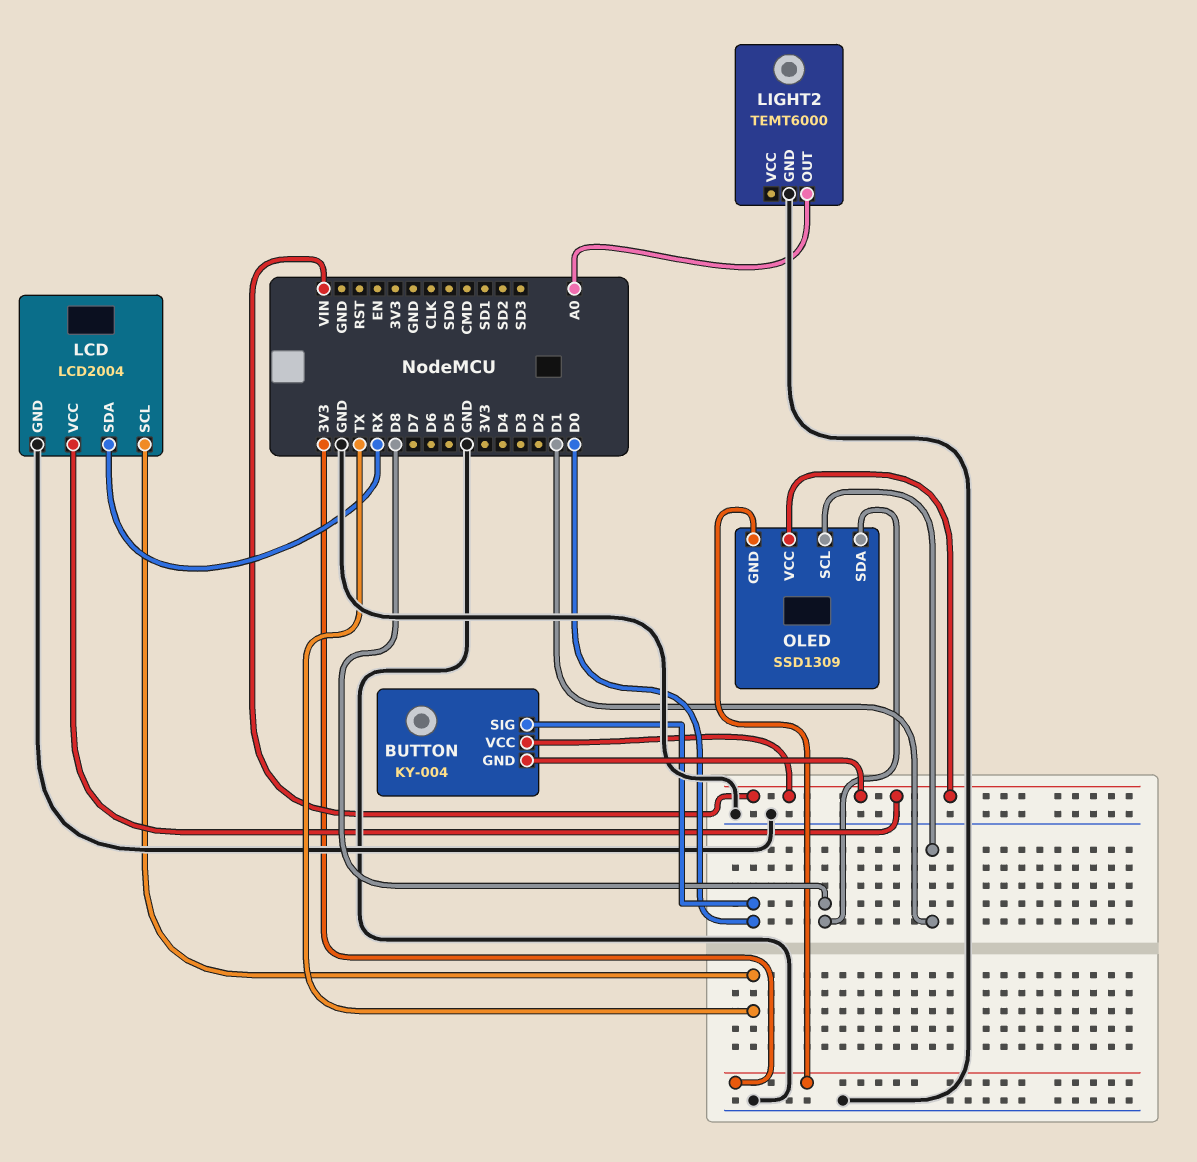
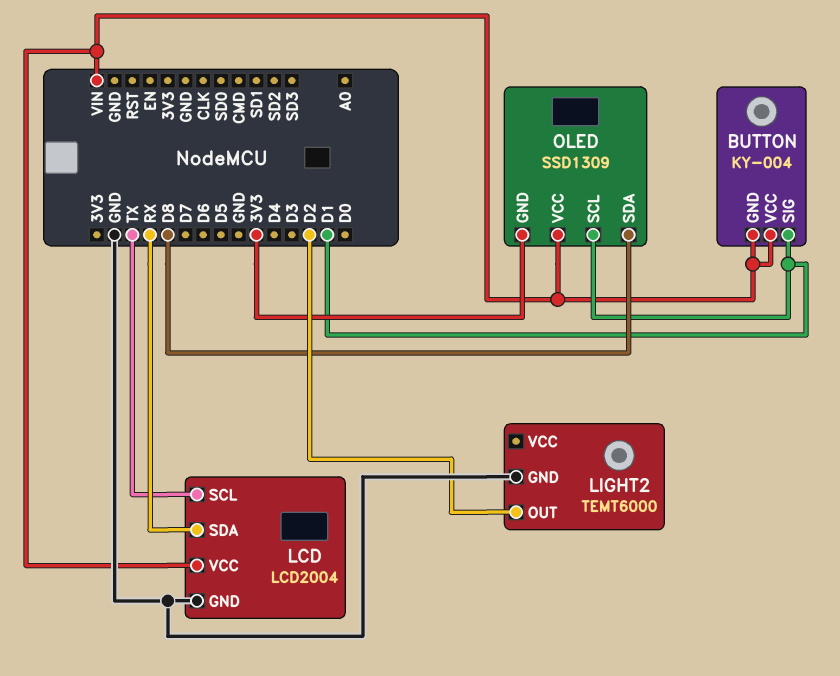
BUTTON pin SIG: D0 -> D1
LIGHT2 pin OUT: A0 -> D2

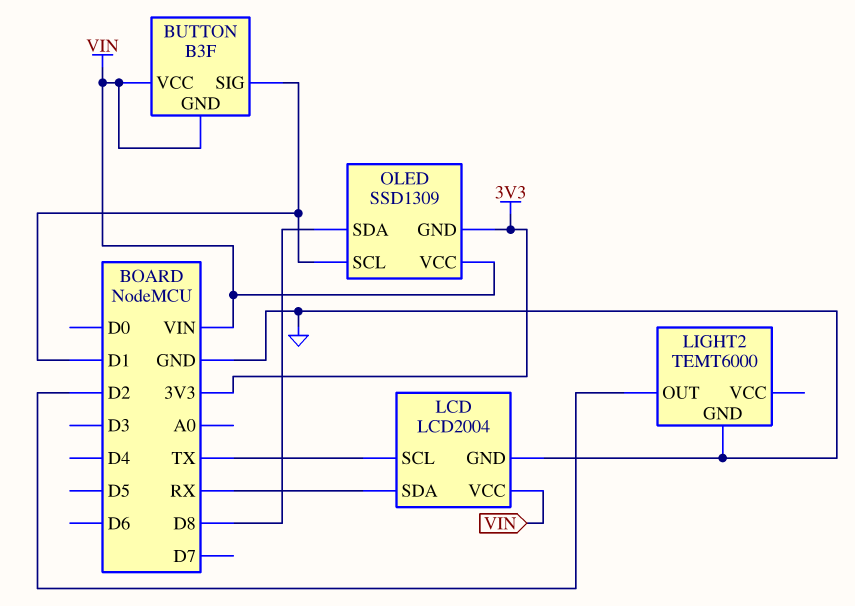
BUTTON: KY-004 -> B3F

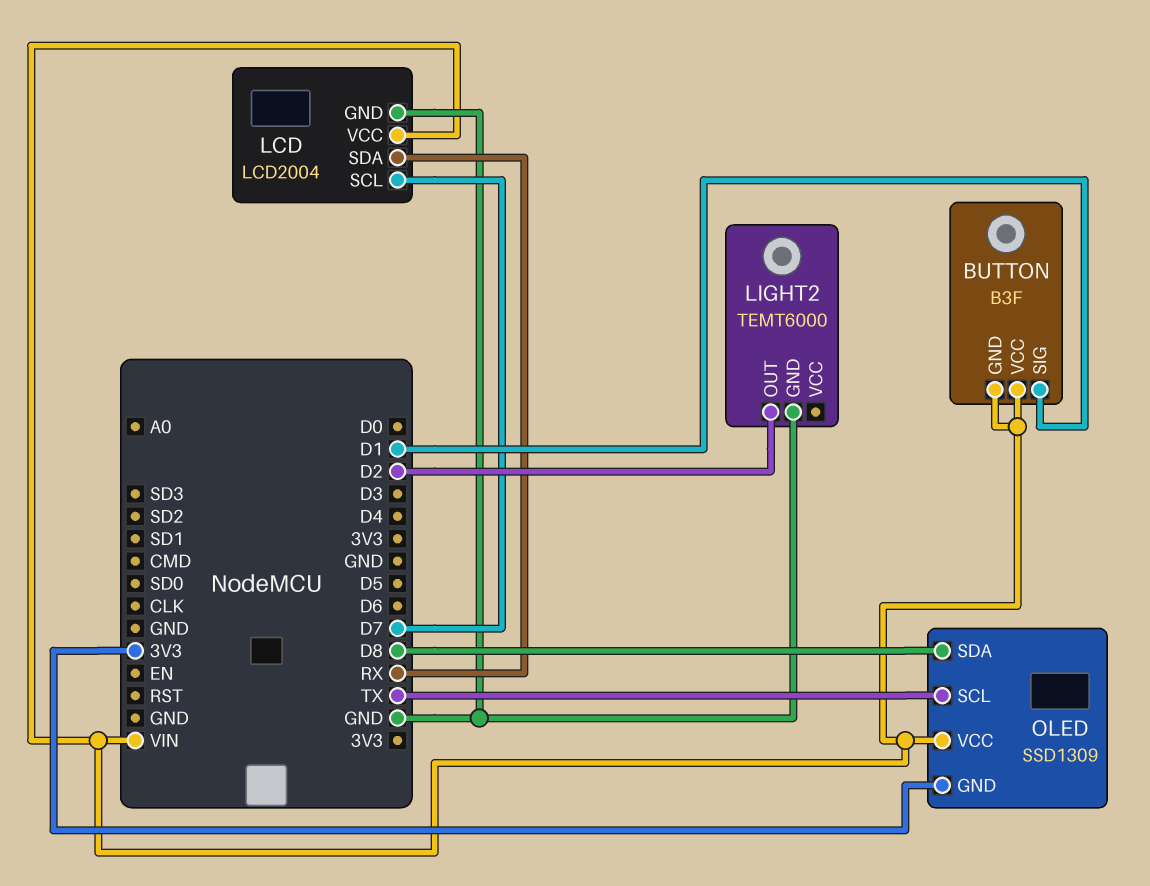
LCD pin SCL: TX -> D7
OLED pin SCL: D1 -> TX

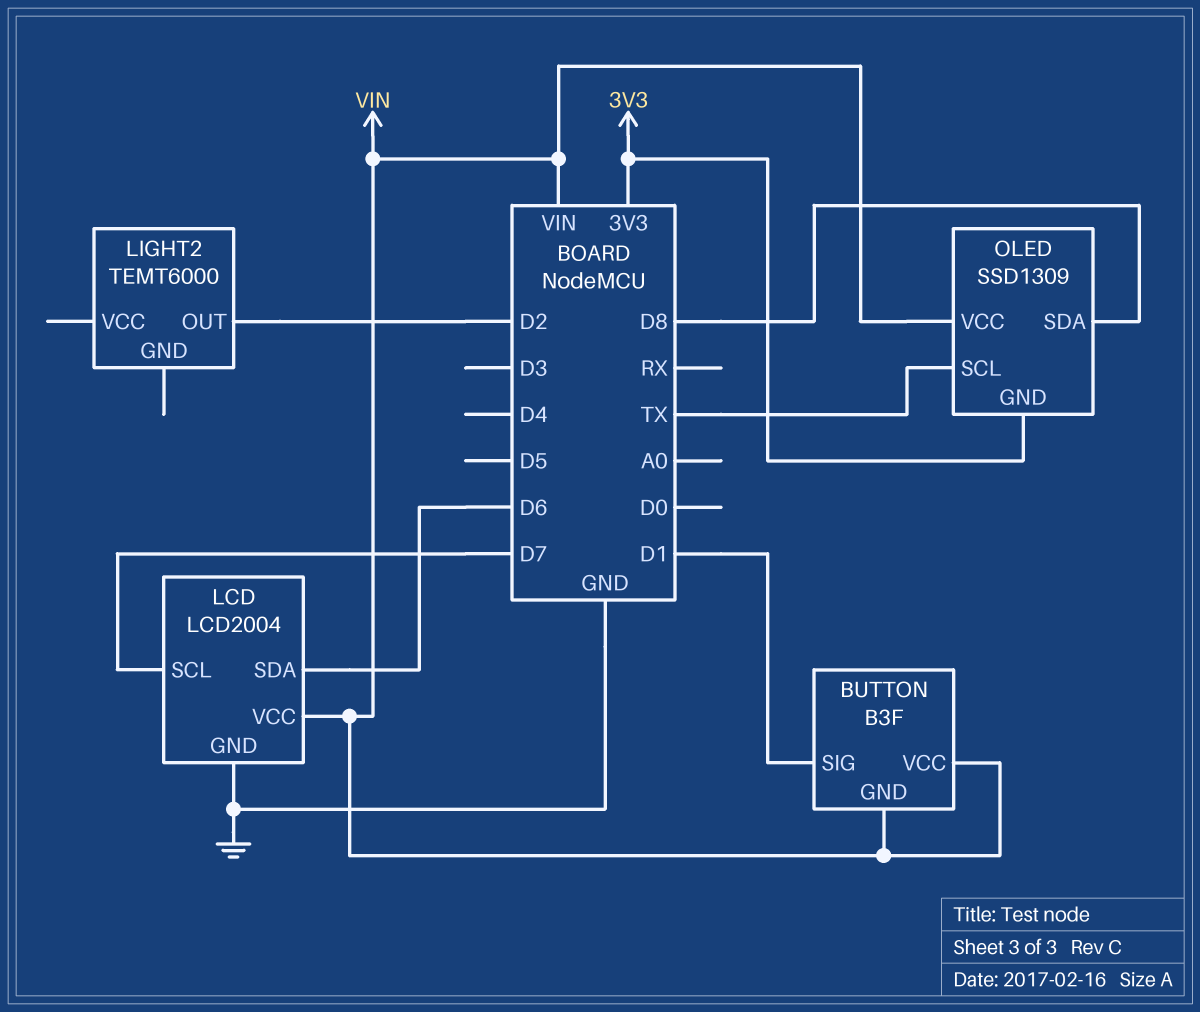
LCD pin SDA: RX -> D6
LIGHT2 pin GND: GND -> none

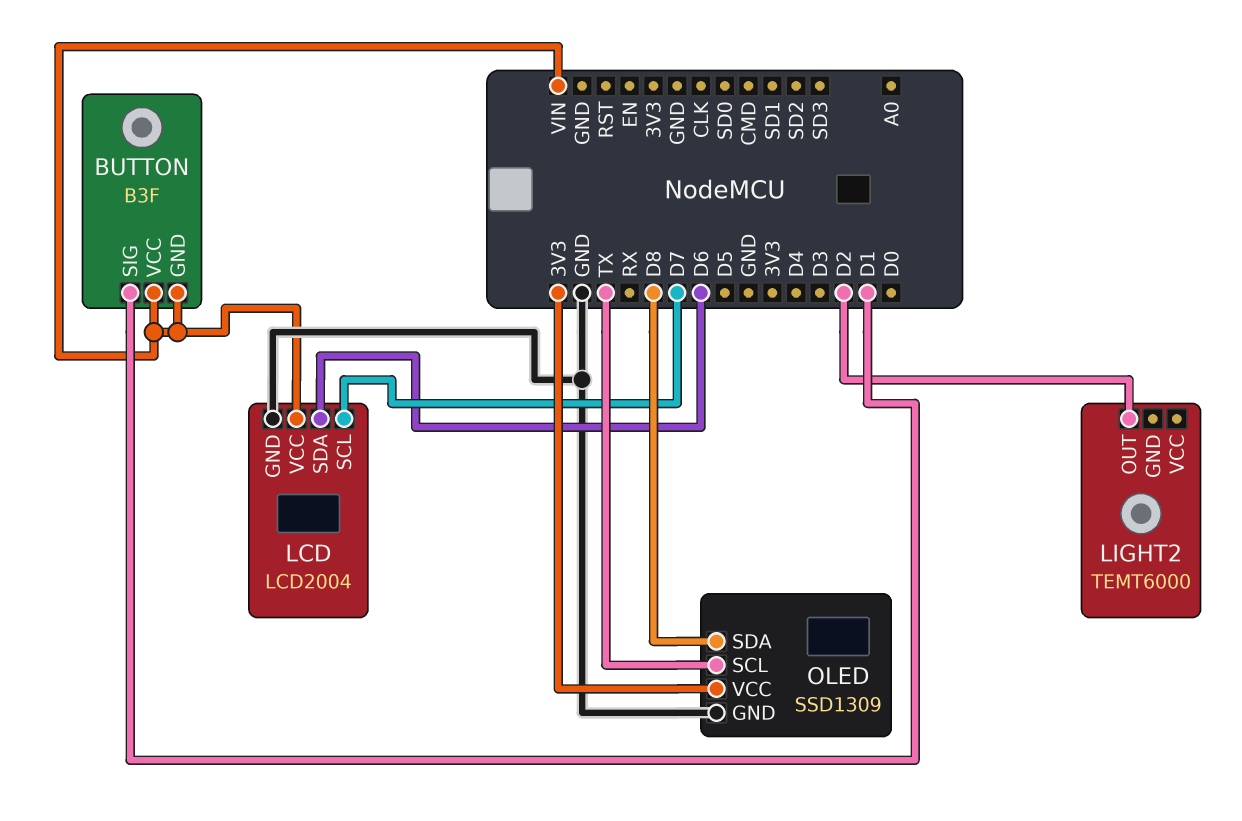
OLED pin GND: 3V3 -> GND
OLED pin VCC: VIN -> 3V3

